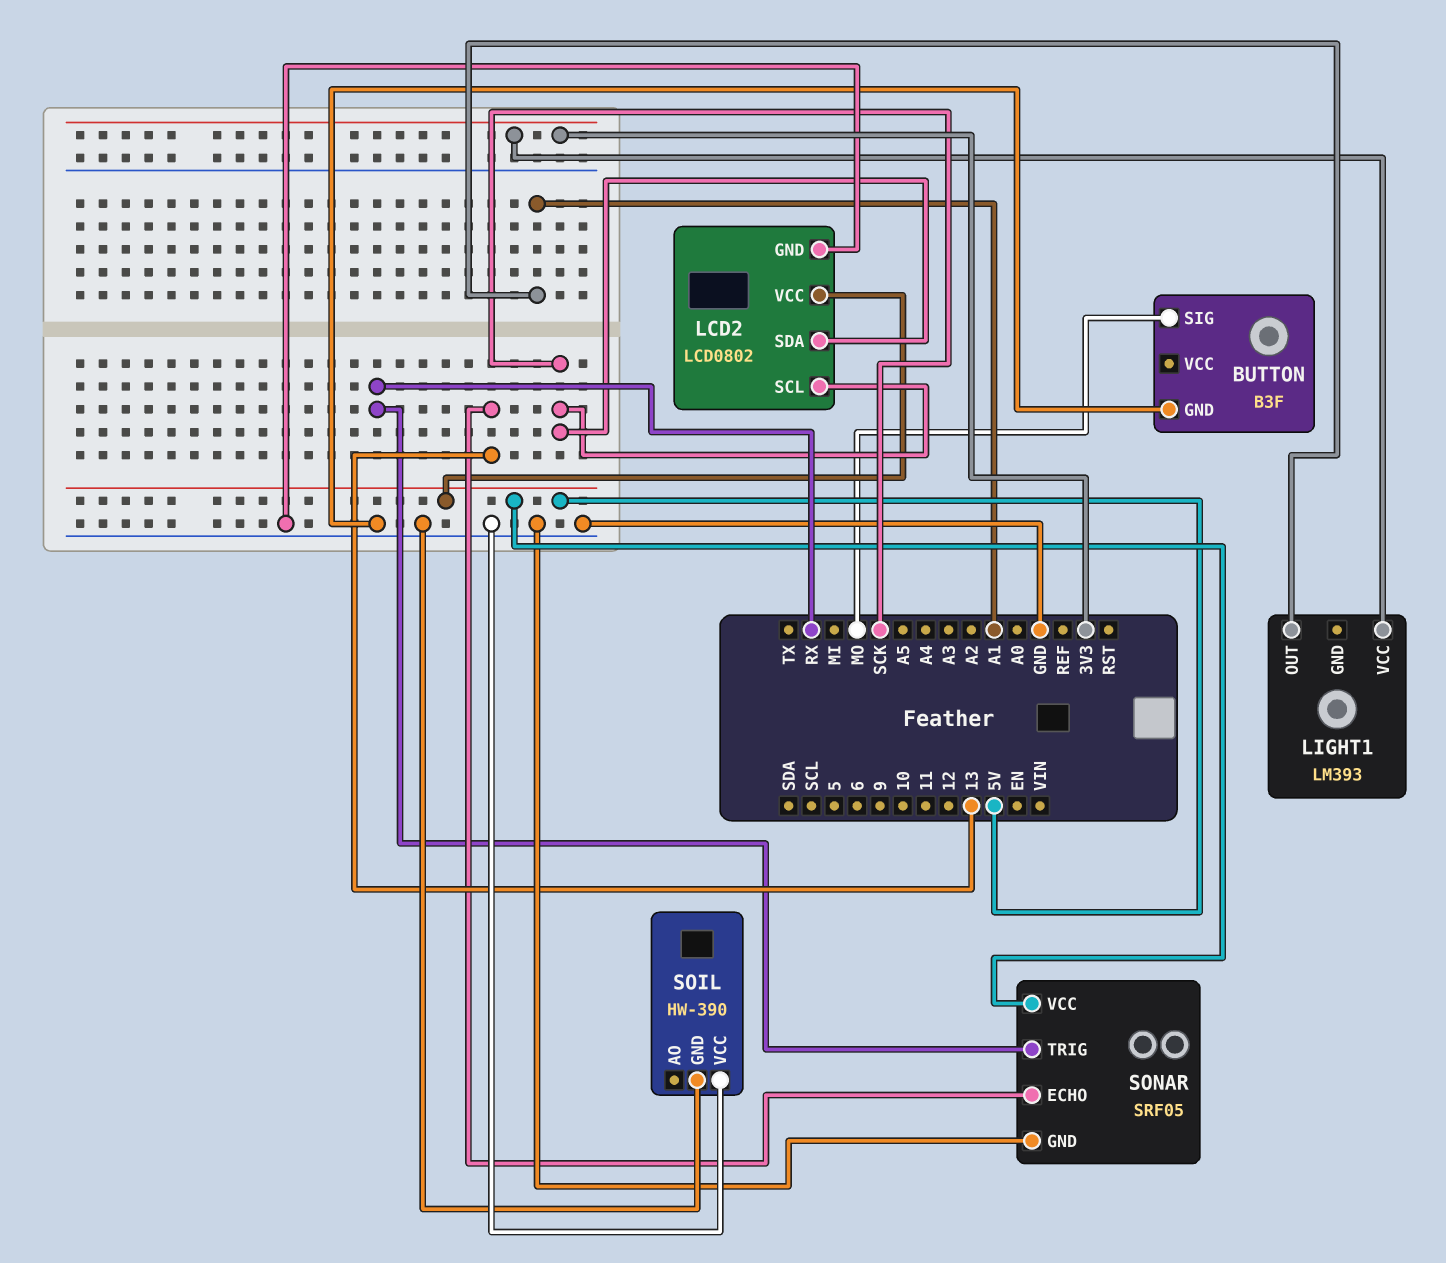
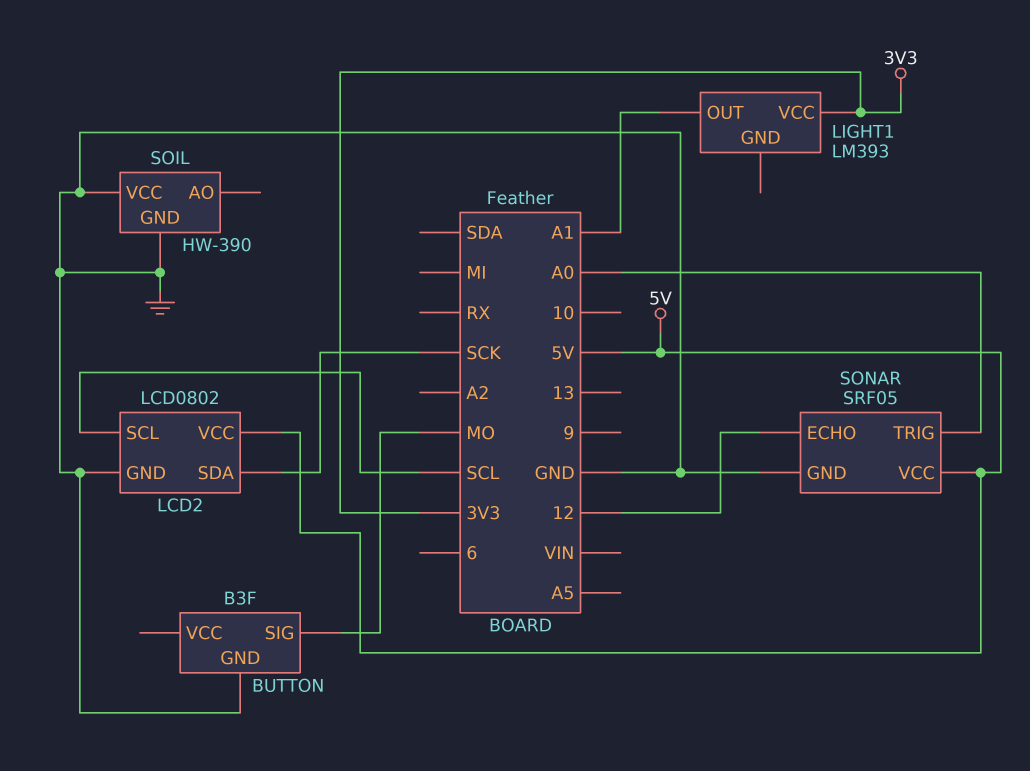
LCD2 pin SCL: SCK -> SCL
SONAR pin ECHO: 13 -> 12
SONAR pin TRIG: RX -> A0

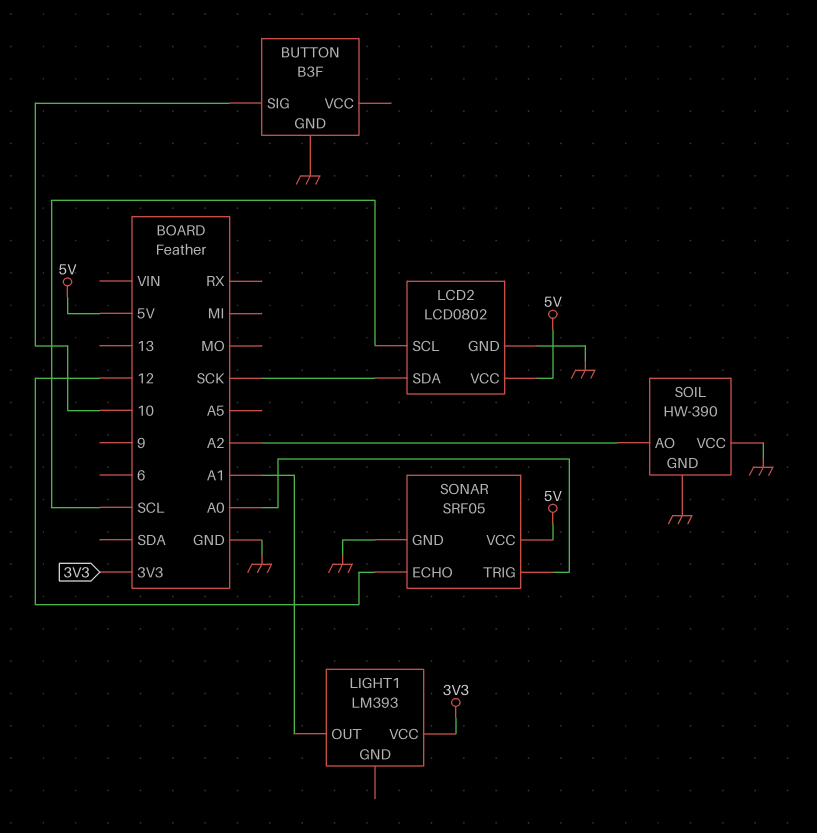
BUTTON pin SIG: MO -> 10
SOIL pin AO: none -> A2

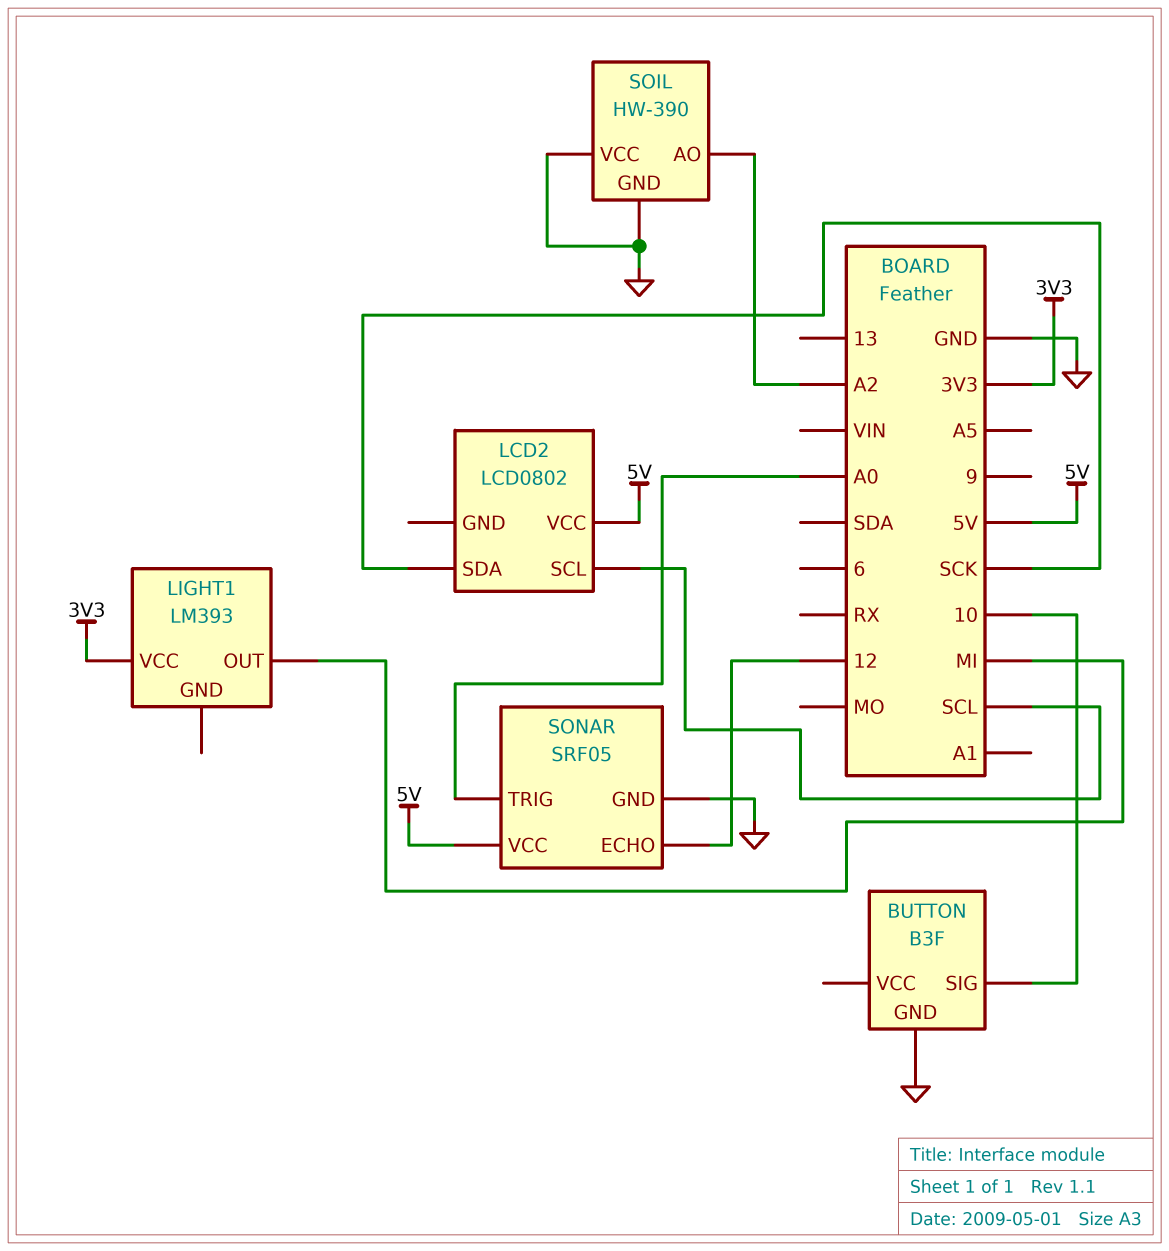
LCD2 pin GND: GND -> none
LIGHT1 pin OUT: A1 -> MI

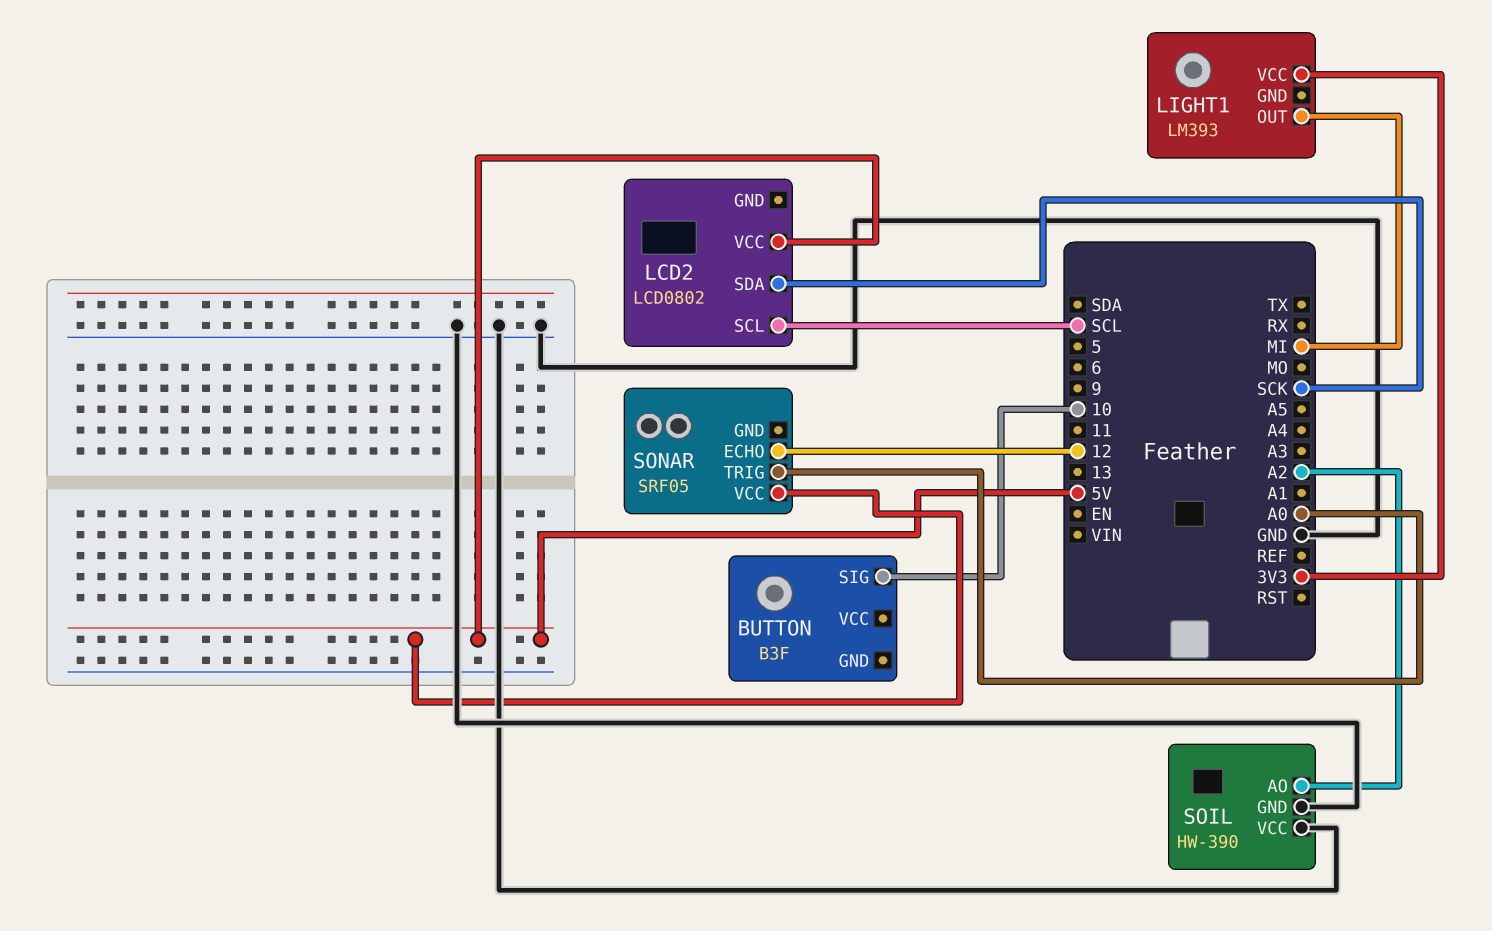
BUTTON pin GND: GND -> none
SONAR pin GND: GND -> none

